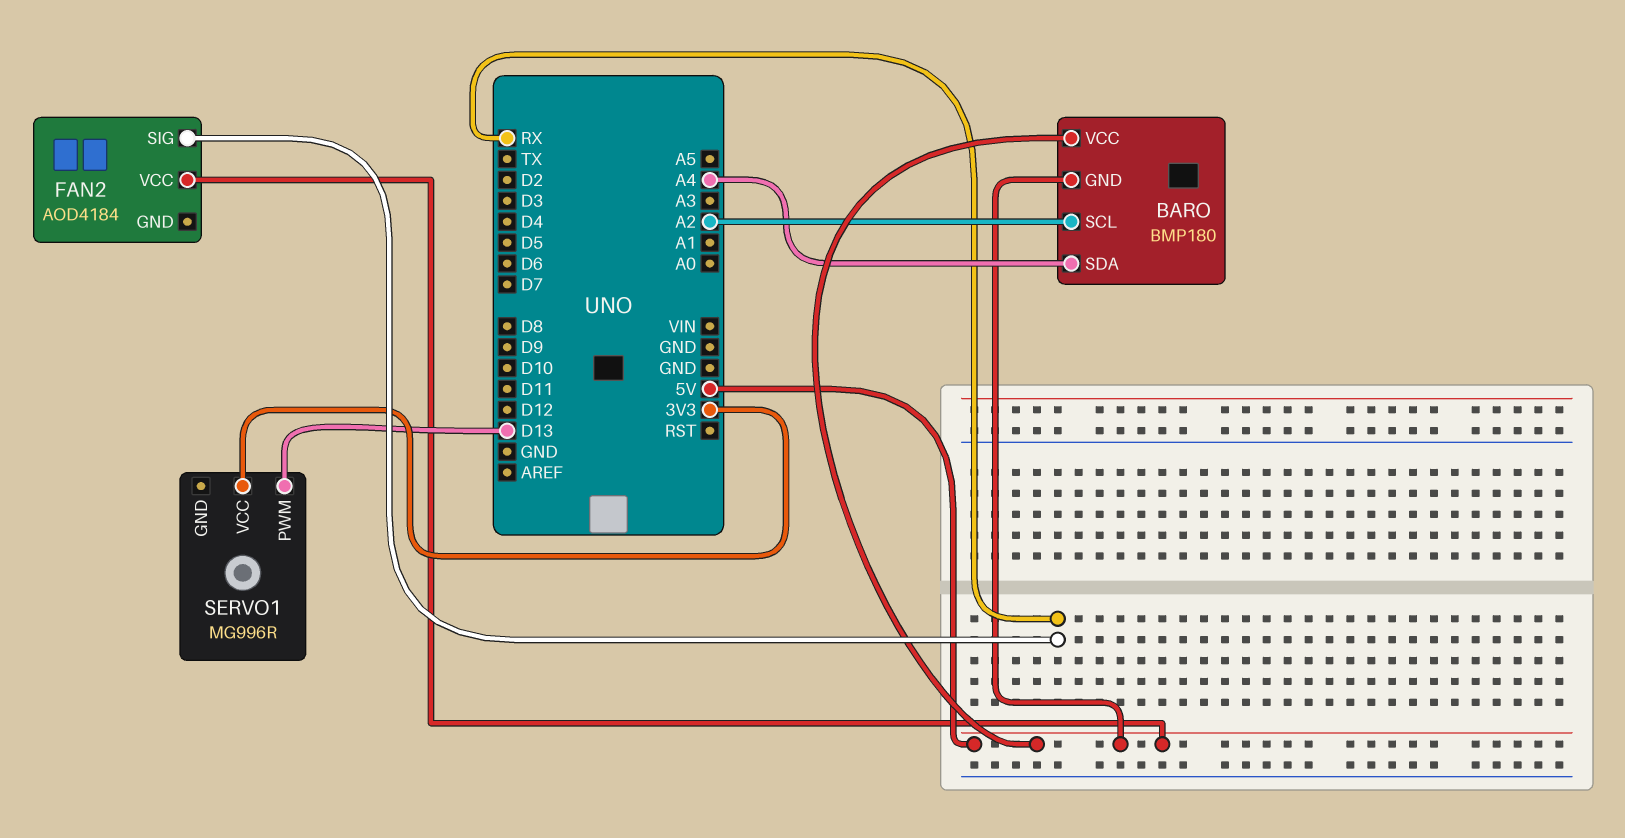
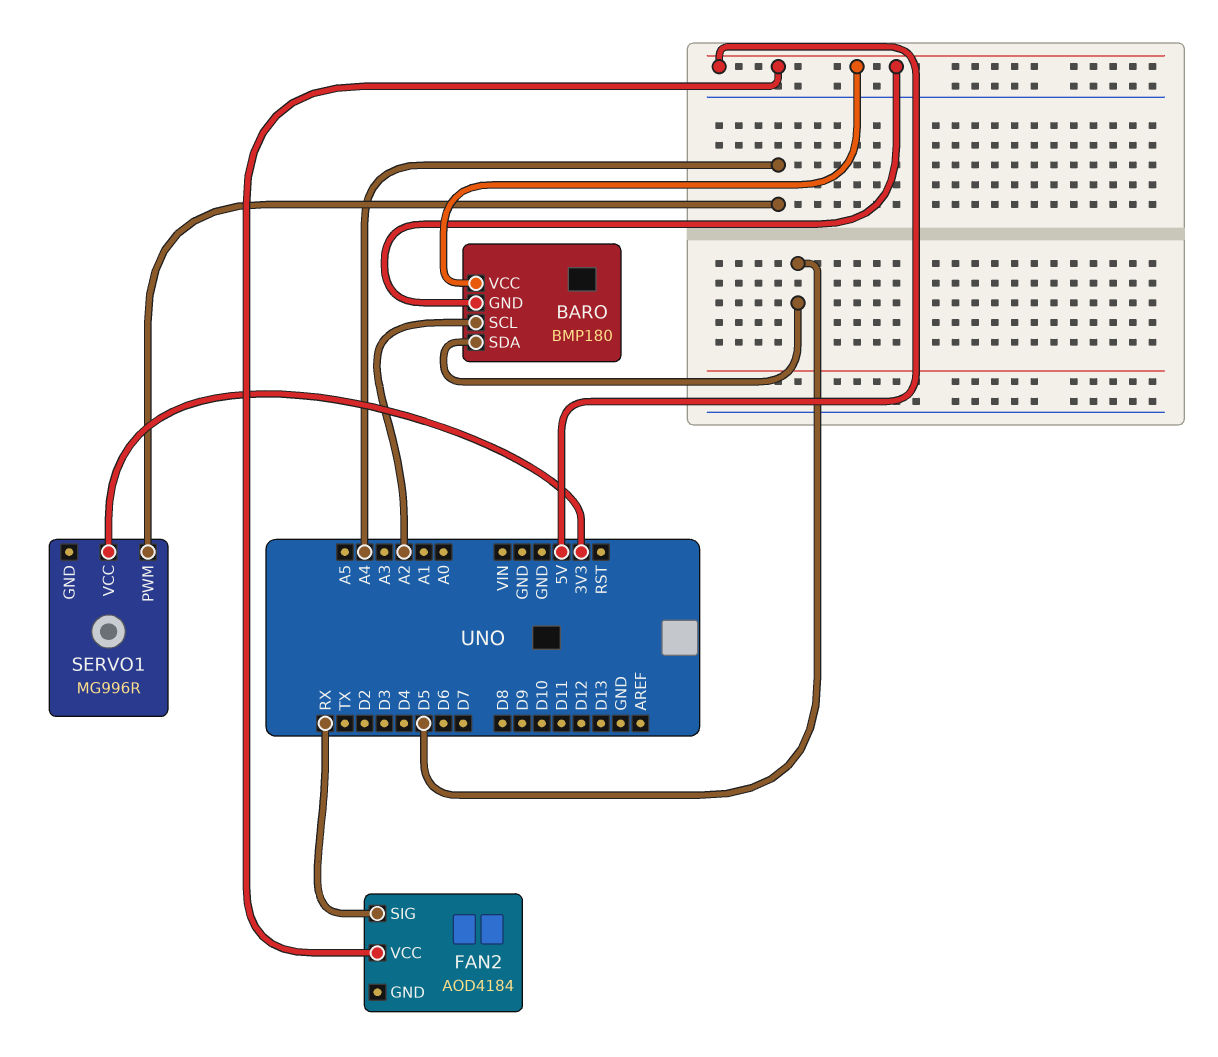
BARO pin SDA: A4 -> D5
SERVO1 pin PWM: D13 -> A4

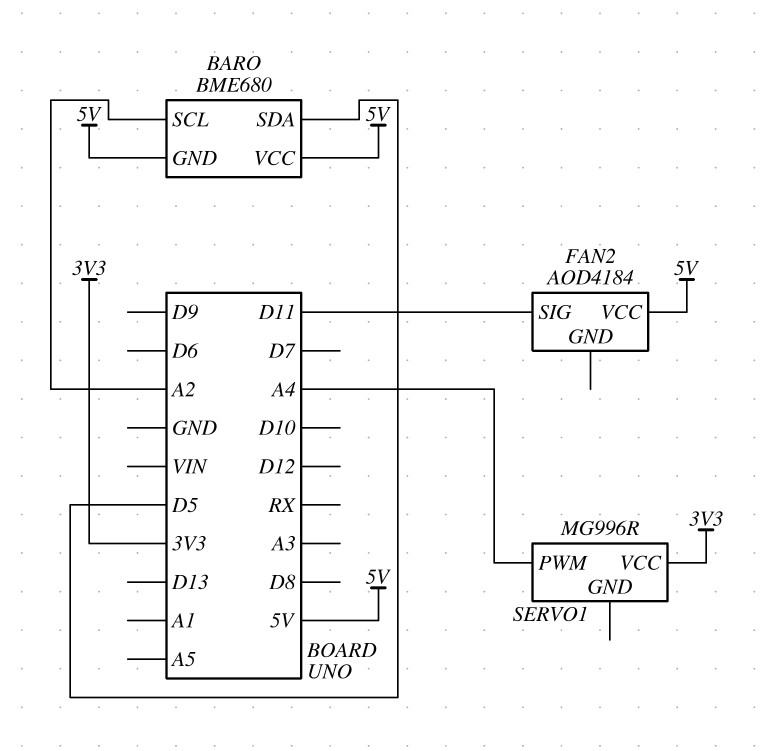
BARO: BMP180 -> BME680
FAN2 pin SIG: RX -> D11

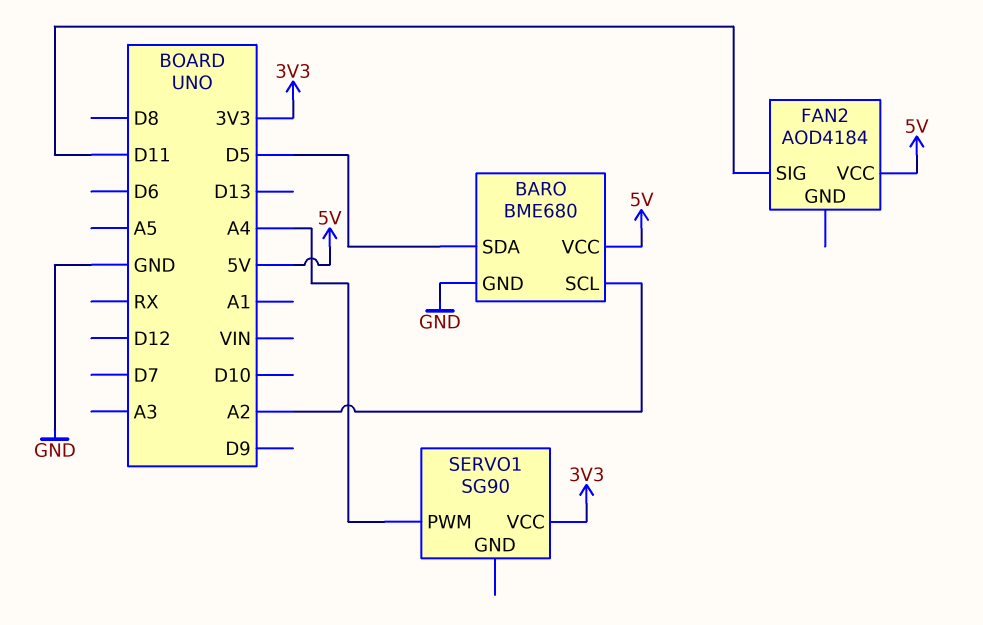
BARO pin GND: 5V -> GND
SERVO1: MG996R -> SG90

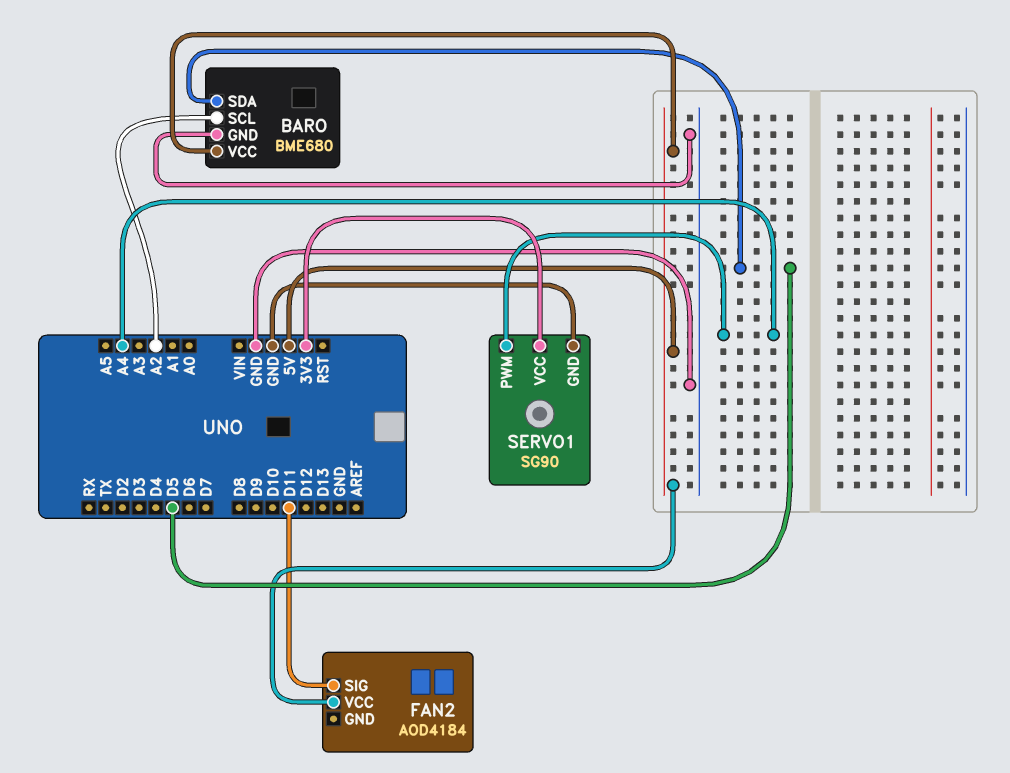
SERVO1 pin GND: none -> GND

